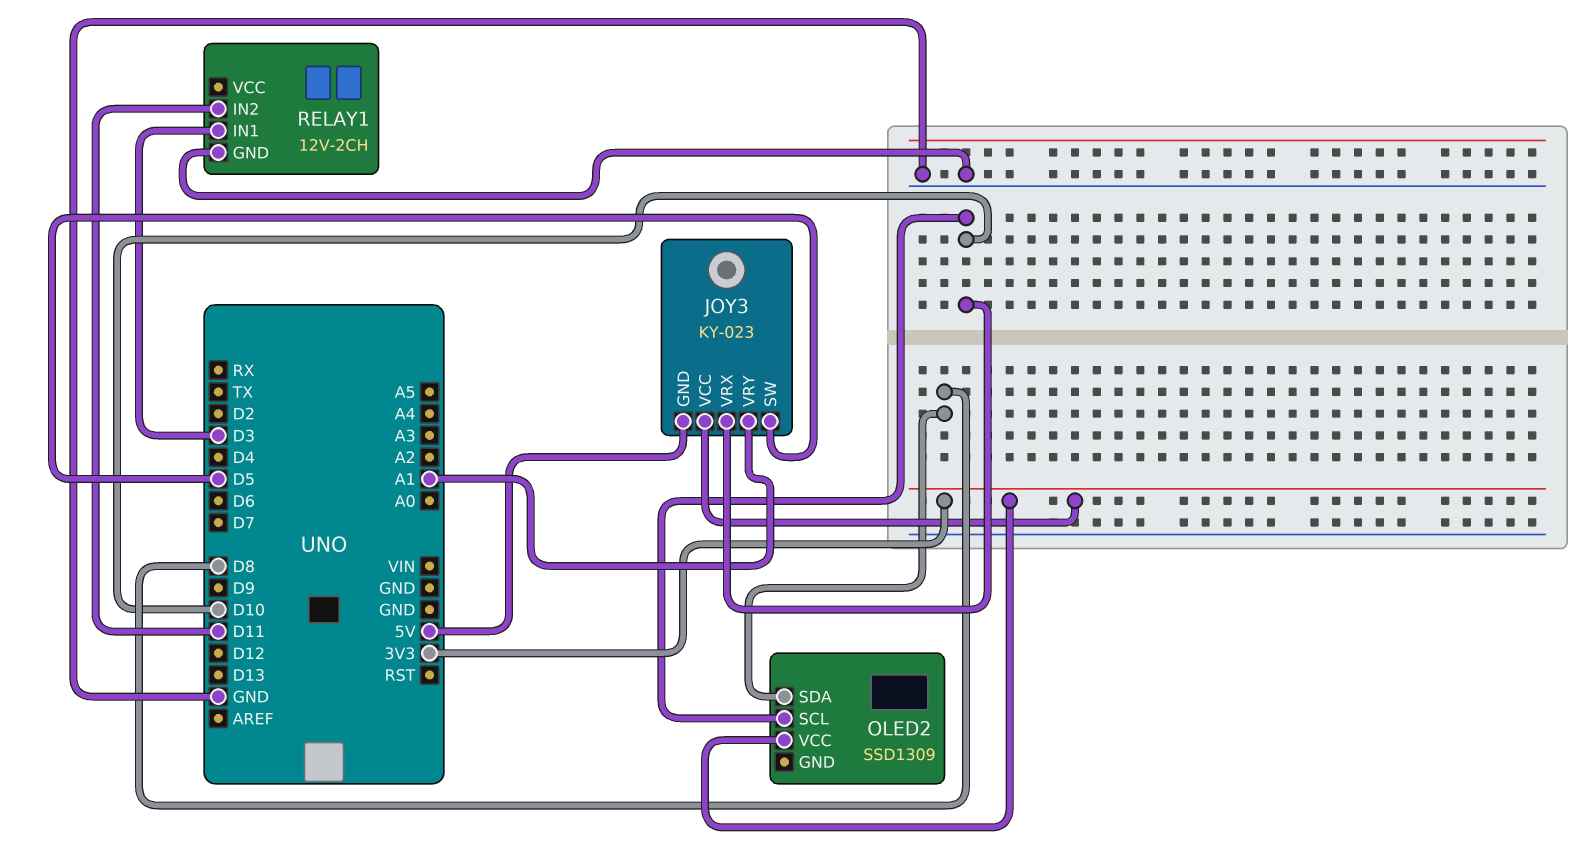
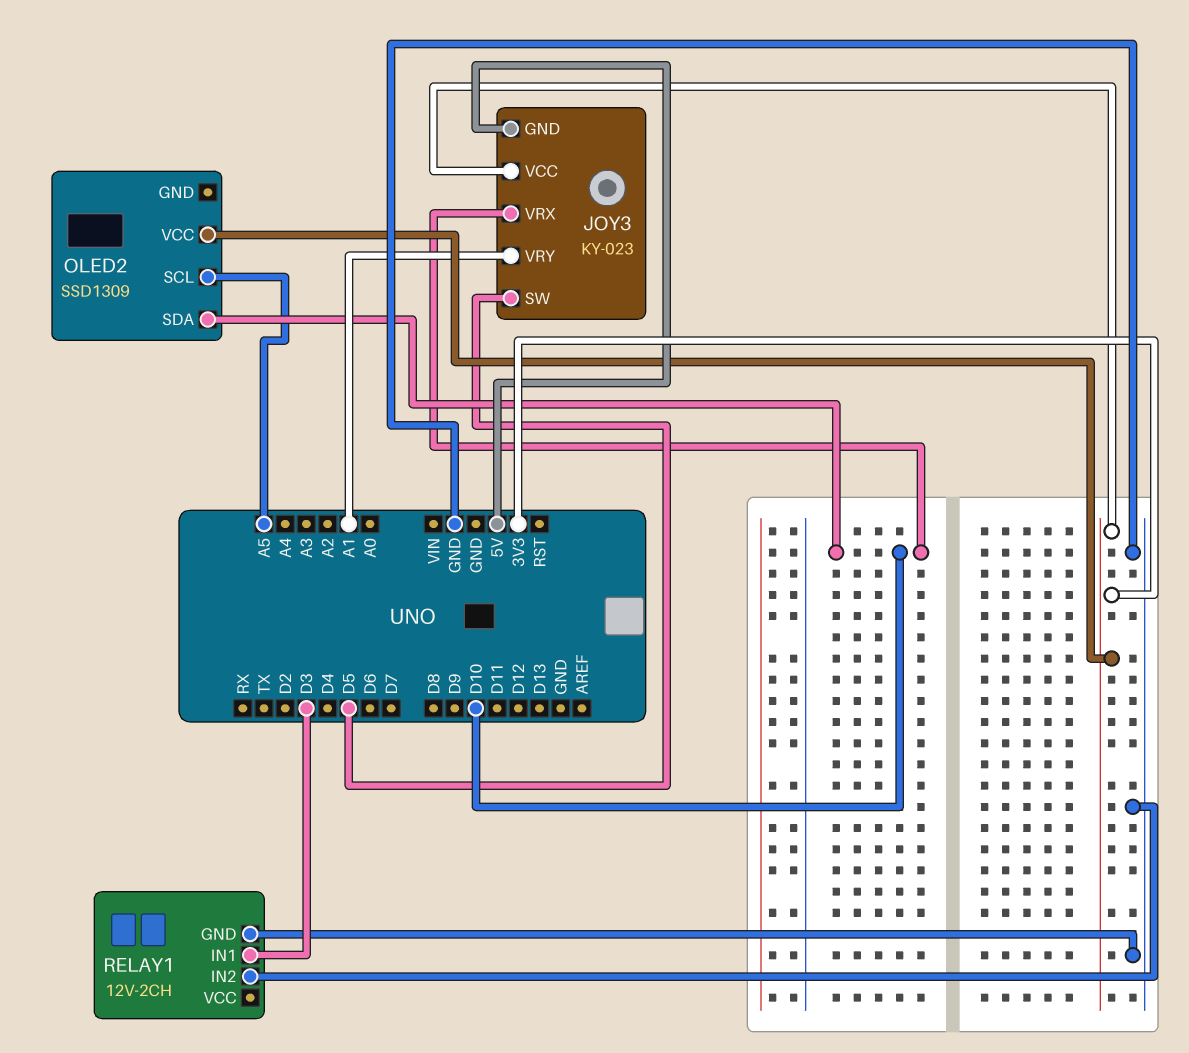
OLED2 pin SCL: D10 -> A5
OLED2 pin SDA: D8 -> D10
RELAY1 pin IN2: D11 -> GND

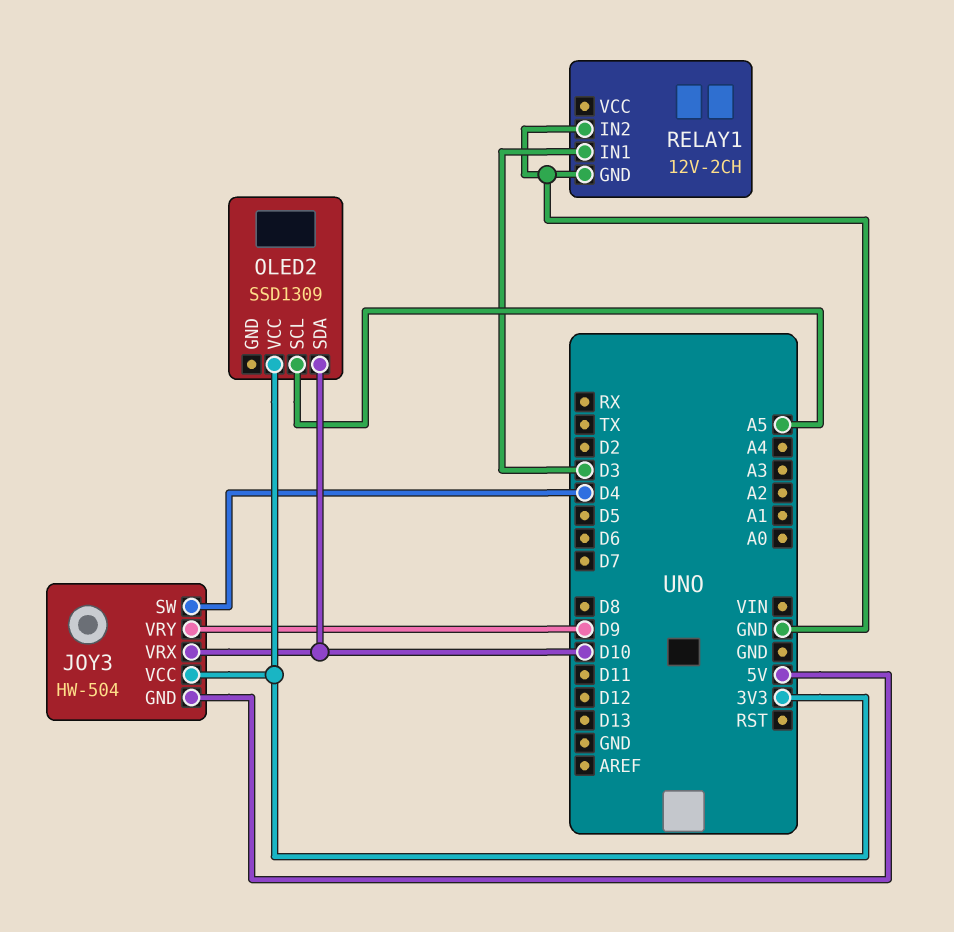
JOY3: KY-023 -> HW-504
JOY3 pin SW: D5 -> D4
JOY3 pin VRY: A1 -> D9

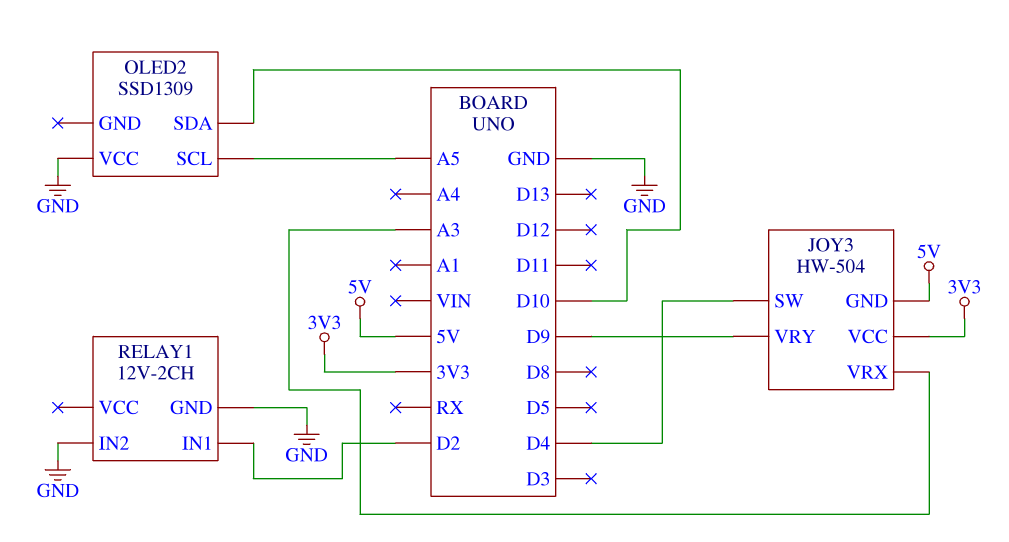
JOY3 pin VRX: D10 -> A3
OLED2 pin VCC: 3V3 -> GND
RELAY1 pin IN1: D3 -> D2

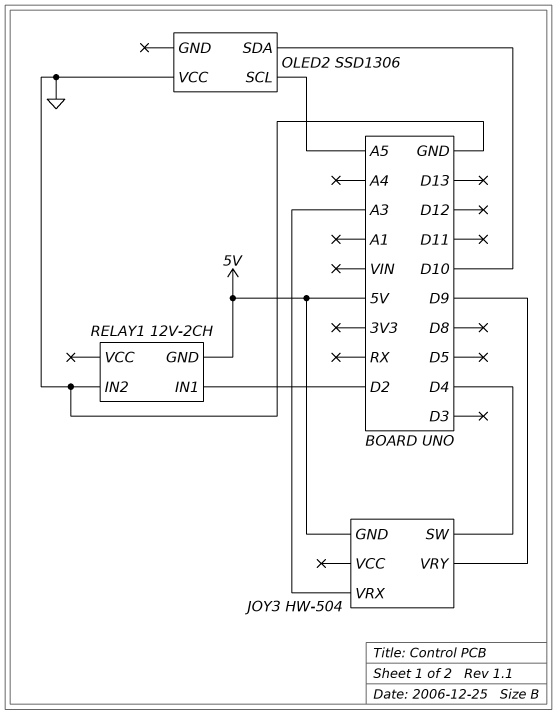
JOY3 pin VCC: 3V3 -> none
OLED2: SSD1309 -> SSD1306
RELAY1 pin GND: GND -> 5V

